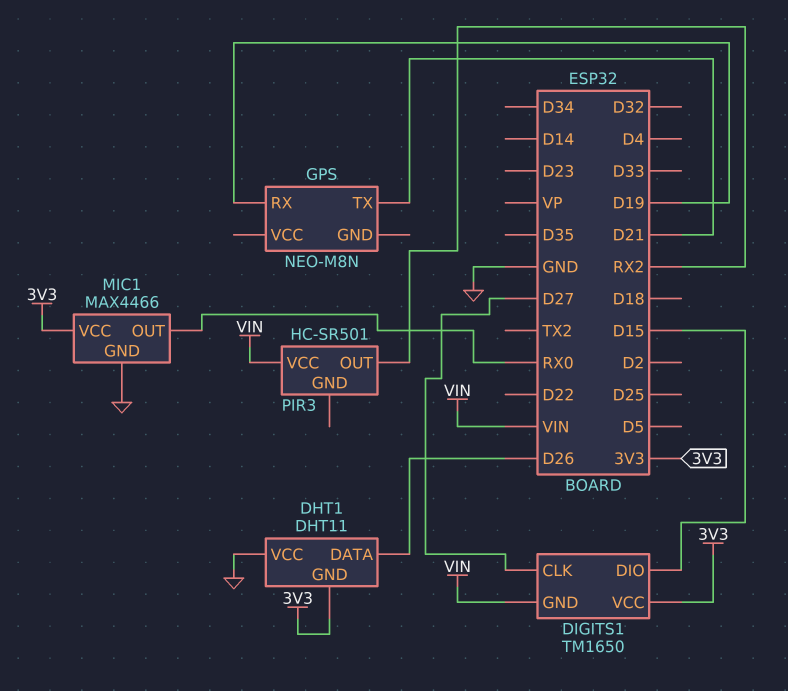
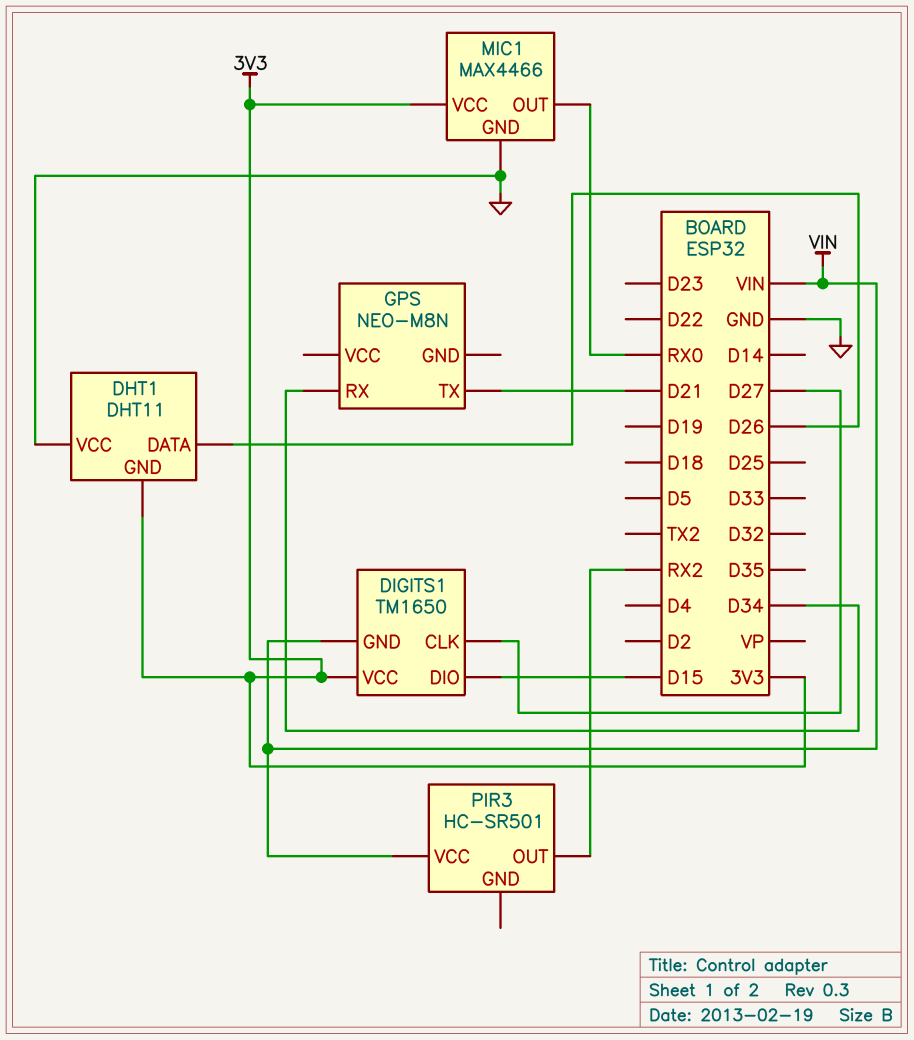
GPS pin RX: D19 -> D34

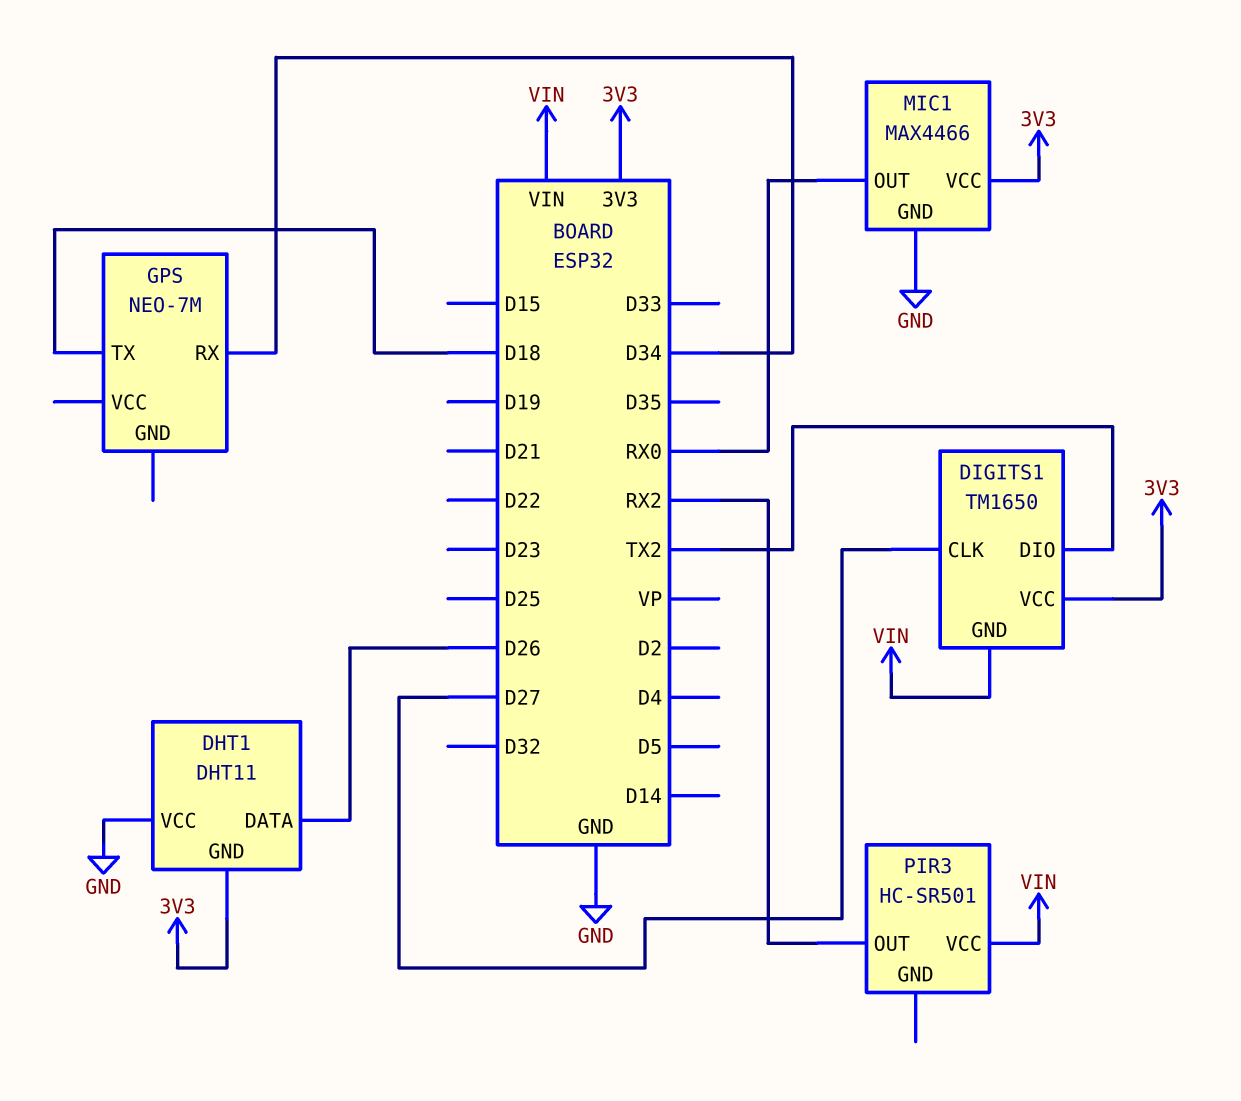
DIGITS1 pin DIO: D15 -> TX2
GPS: NEO-M8N -> NEO-7M
GPS pin TX: D21 -> D18

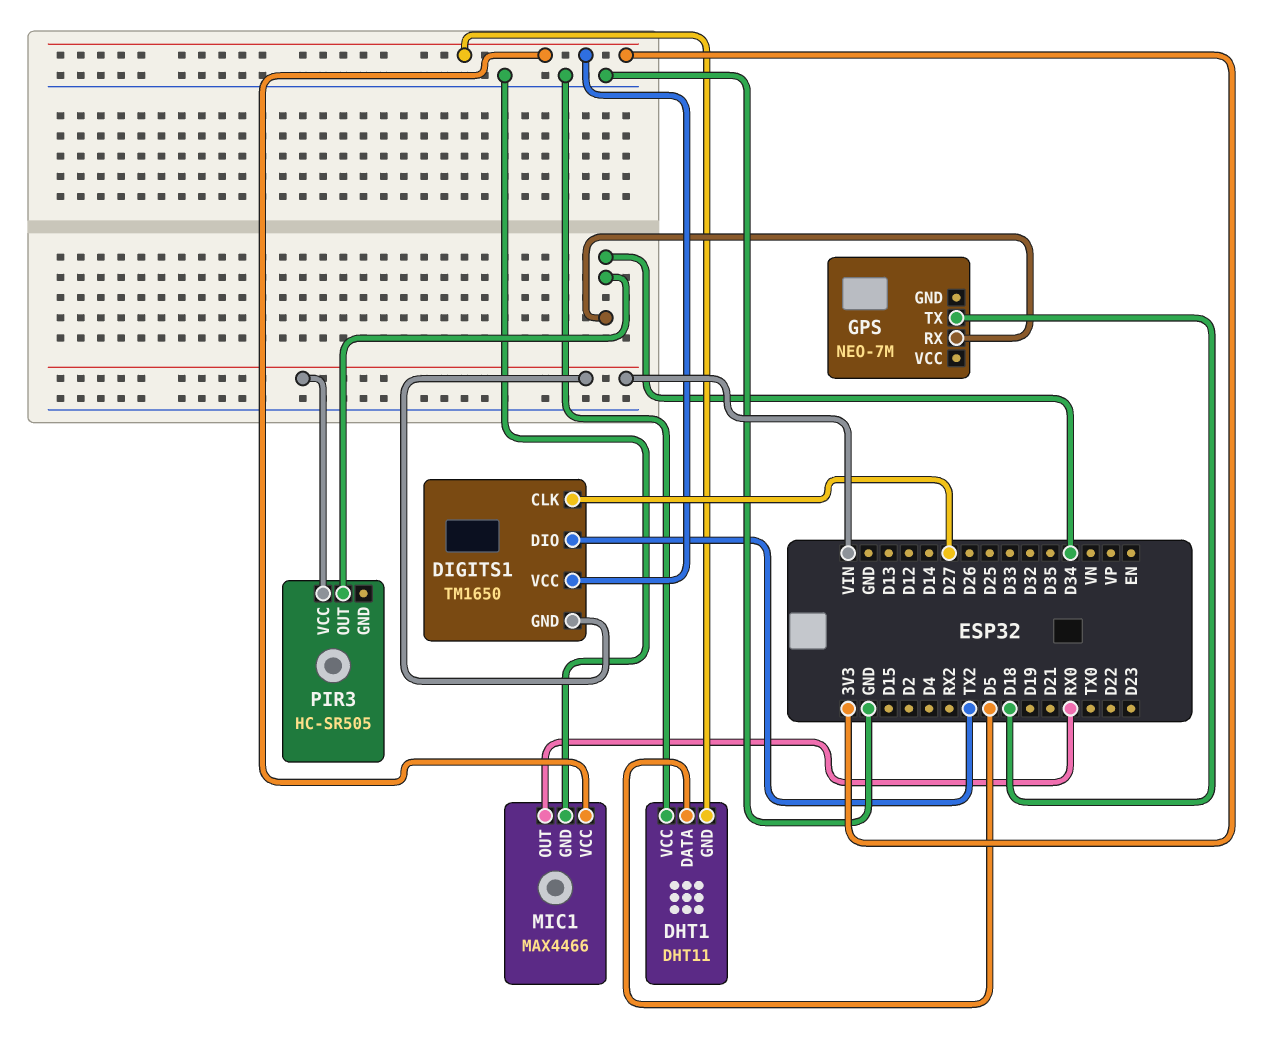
DHT1 pin DATA: D26 -> D5
PIR3: HC-SR501 -> HC-SR505
PIR3 pin OUT: RX2 -> D34

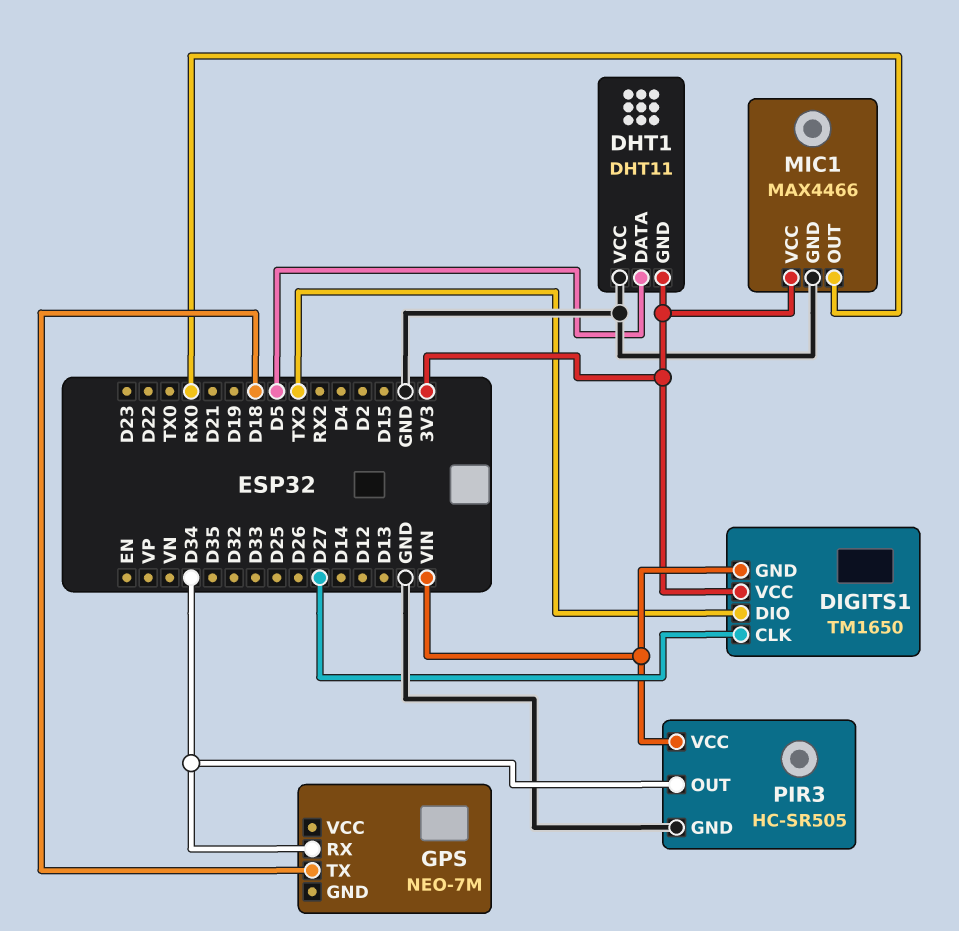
PIR3 pin GND: none -> GND

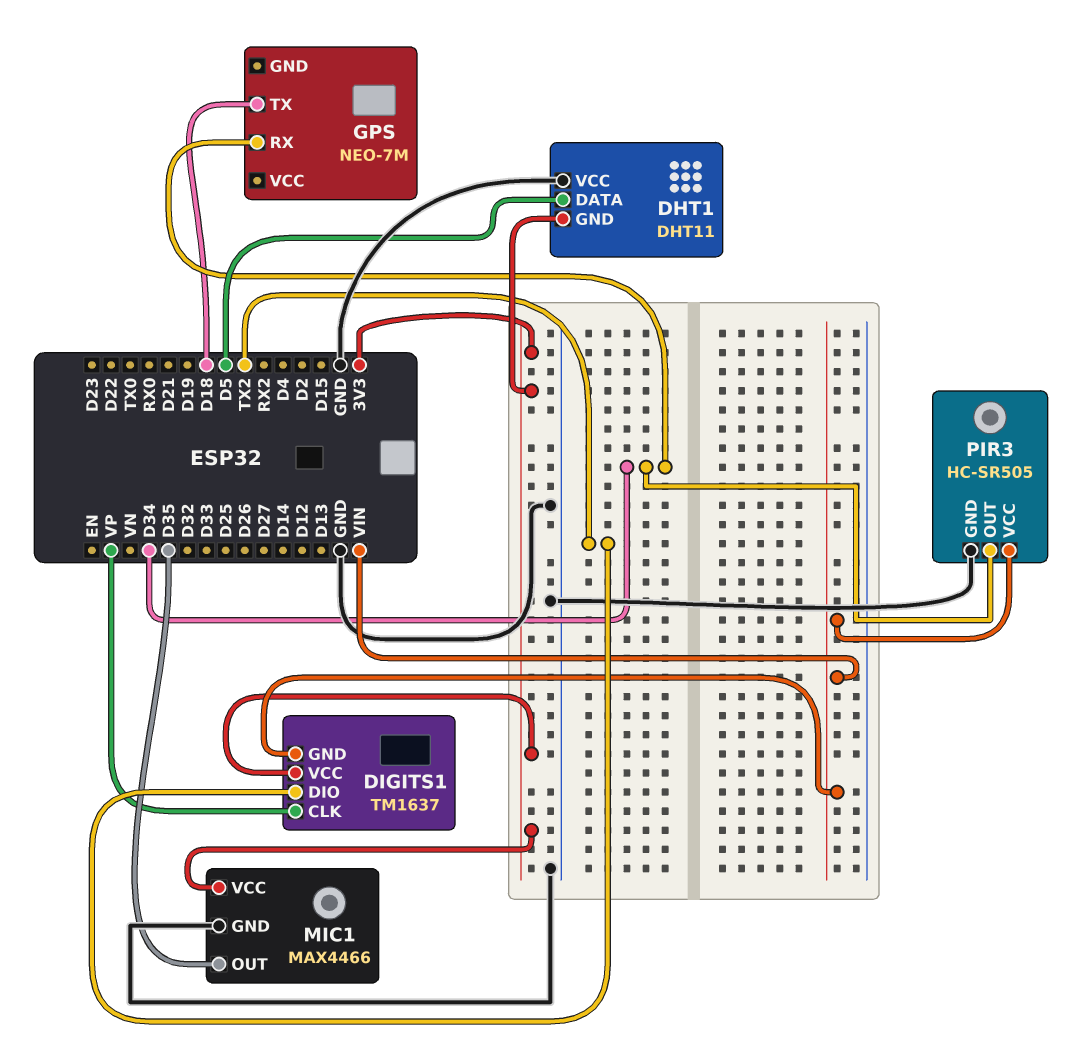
DIGITS1: TM1650 -> TM1637
DIGITS1 pin CLK: D27 -> VP
MIC1 pin OUT: RX0 -> D35

